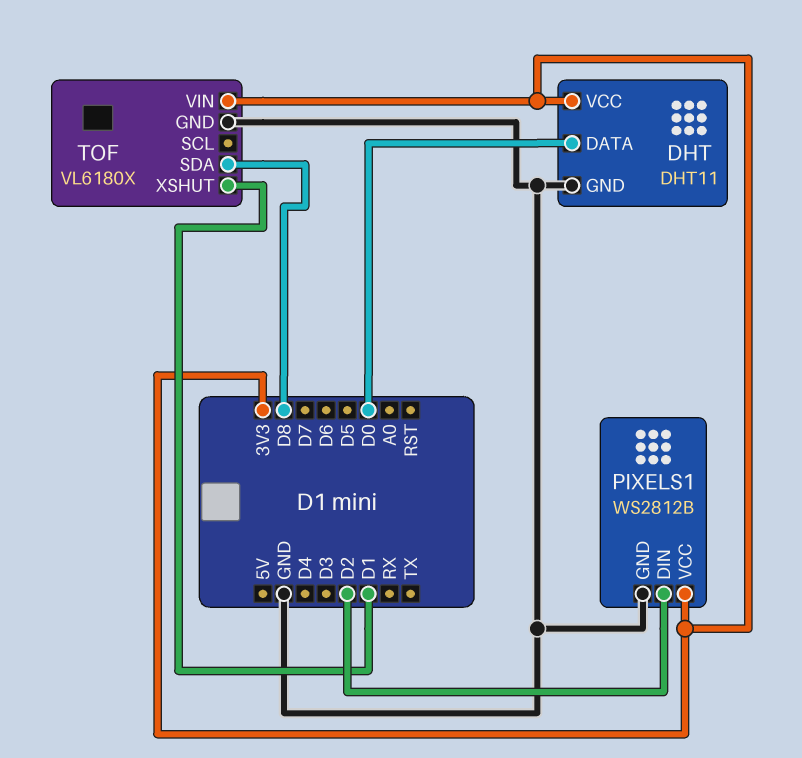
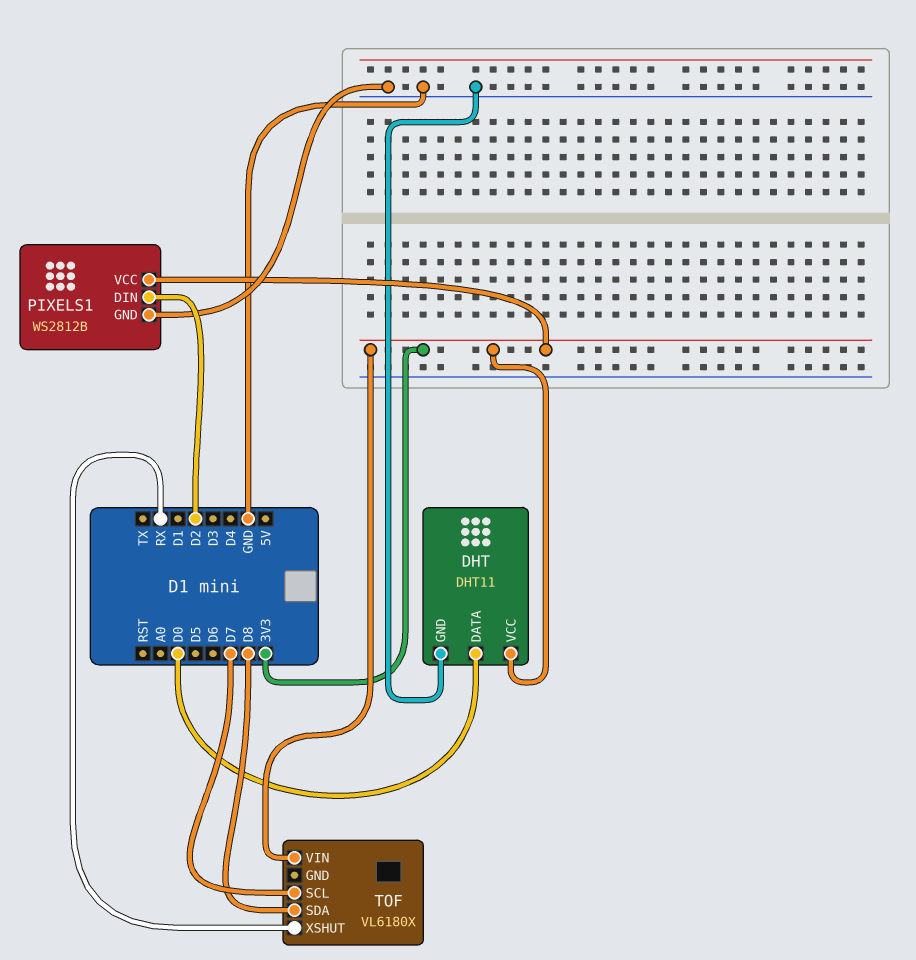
TOF pin GND: GND -> none
TOF pin SCL: none -> D7
TOF pin XSHUT: D1 -> RX

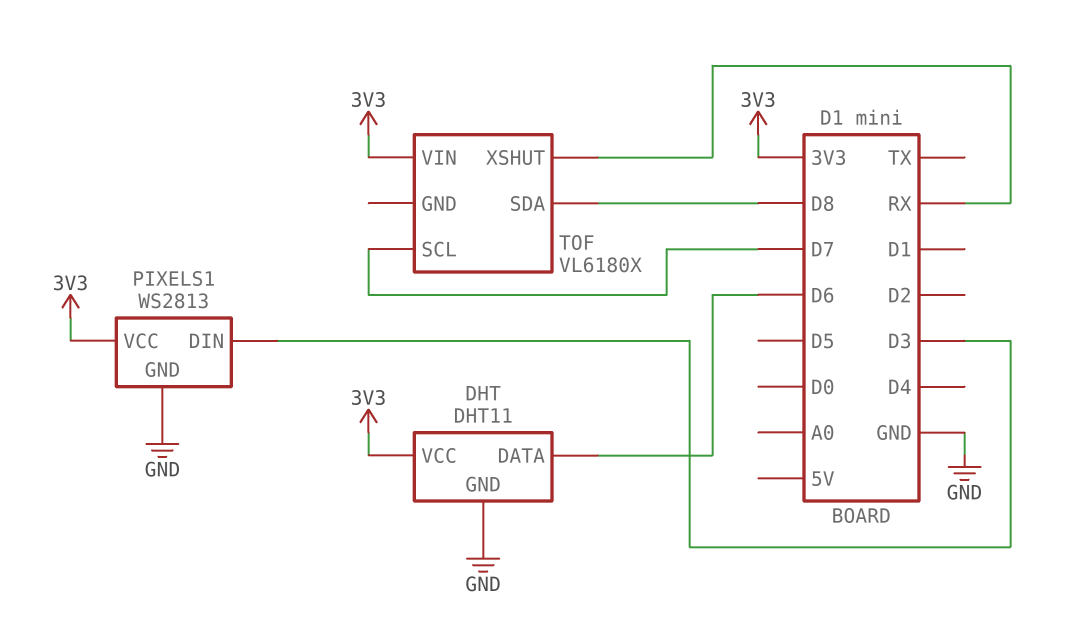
DHT pin DATA: D0 -> D6
PIXELS1: WS2812B -> WS2813
PIXELS1 pin DIN: D2 -> D3

